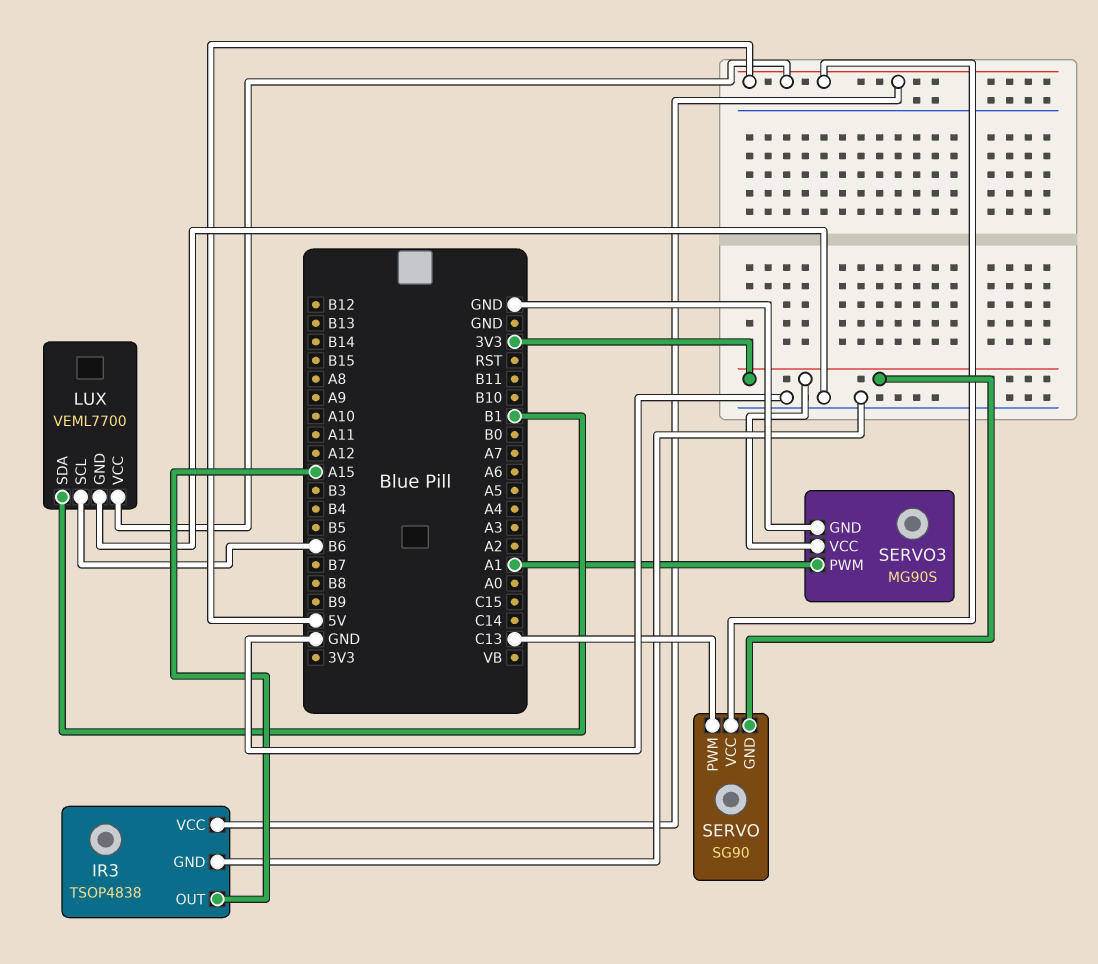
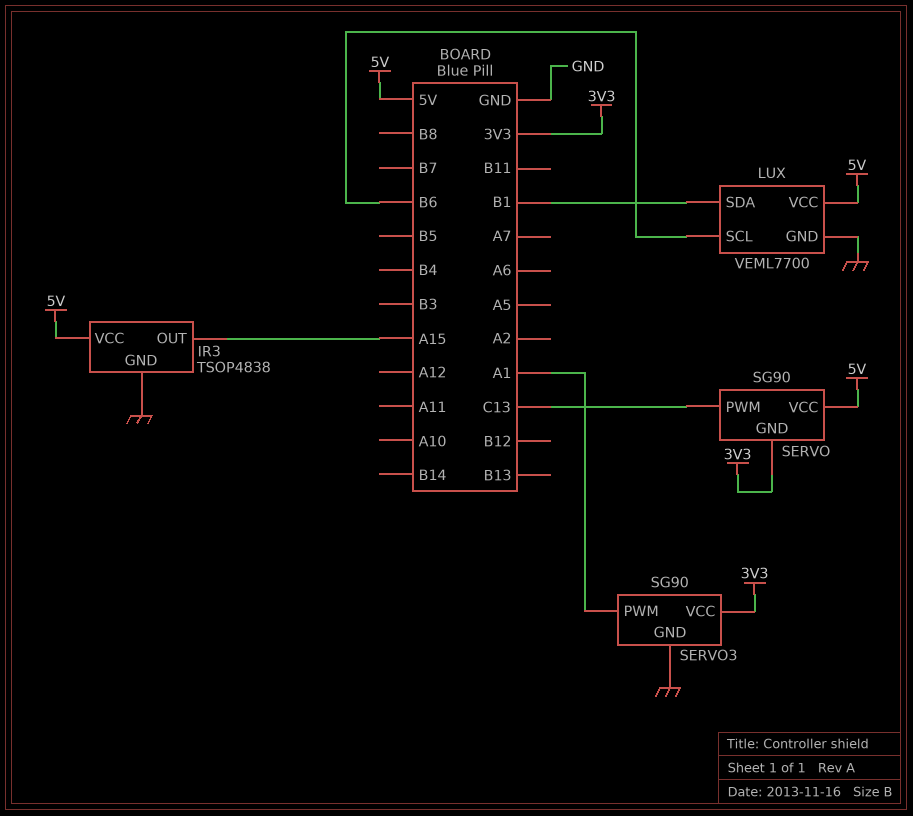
SERVO3: MG90S -> SG90

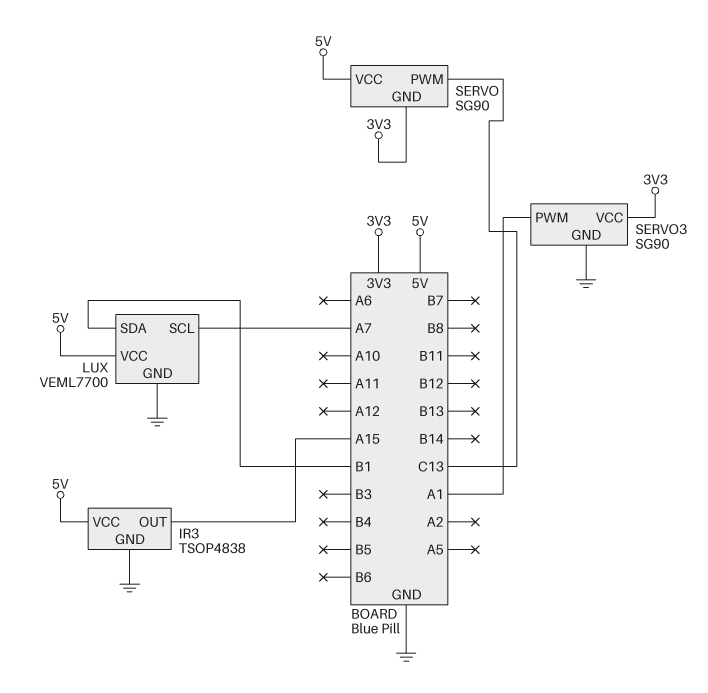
LUX pin SCL: B6 -> A7

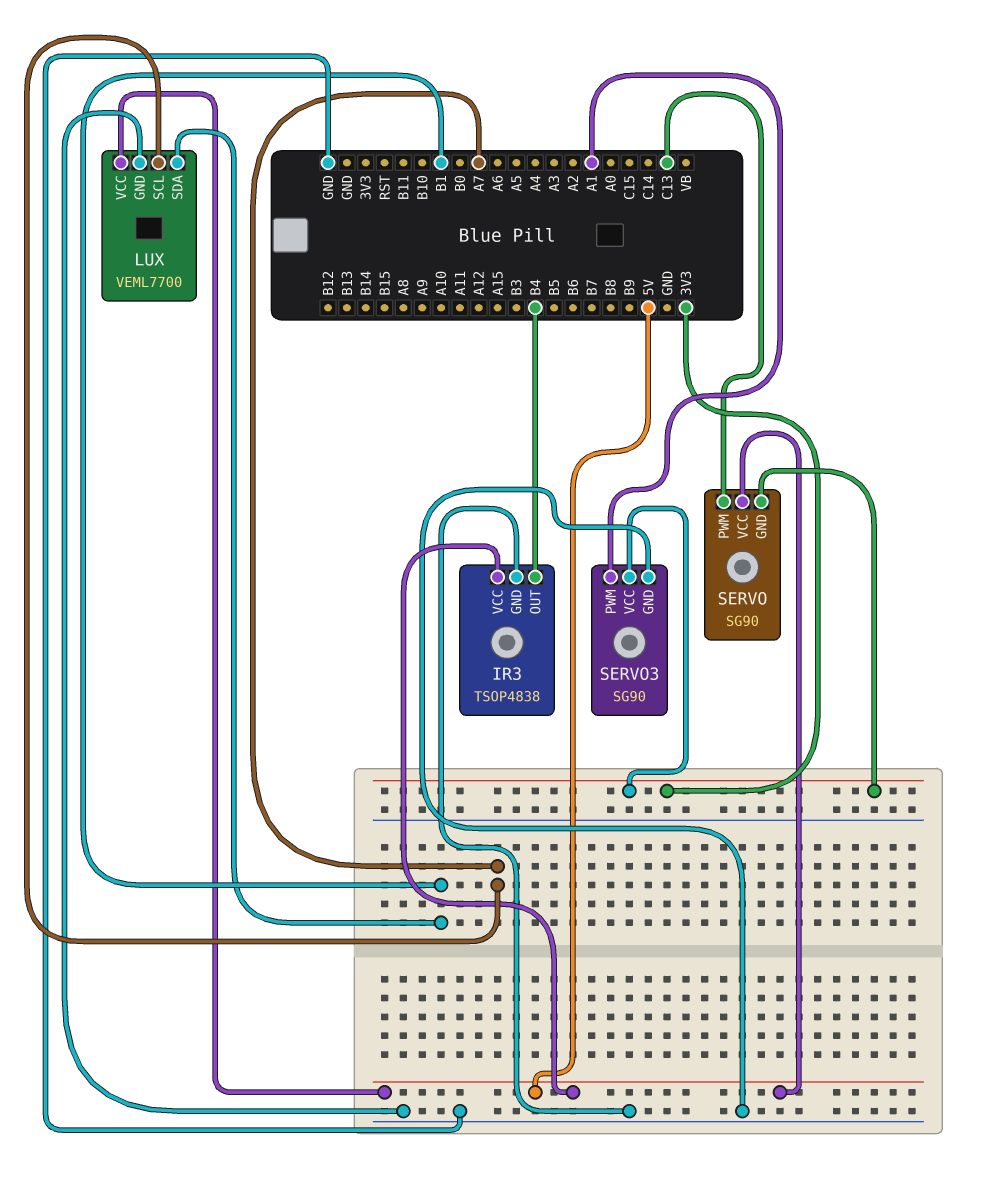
IR3 pin OUT: A15 -> B4

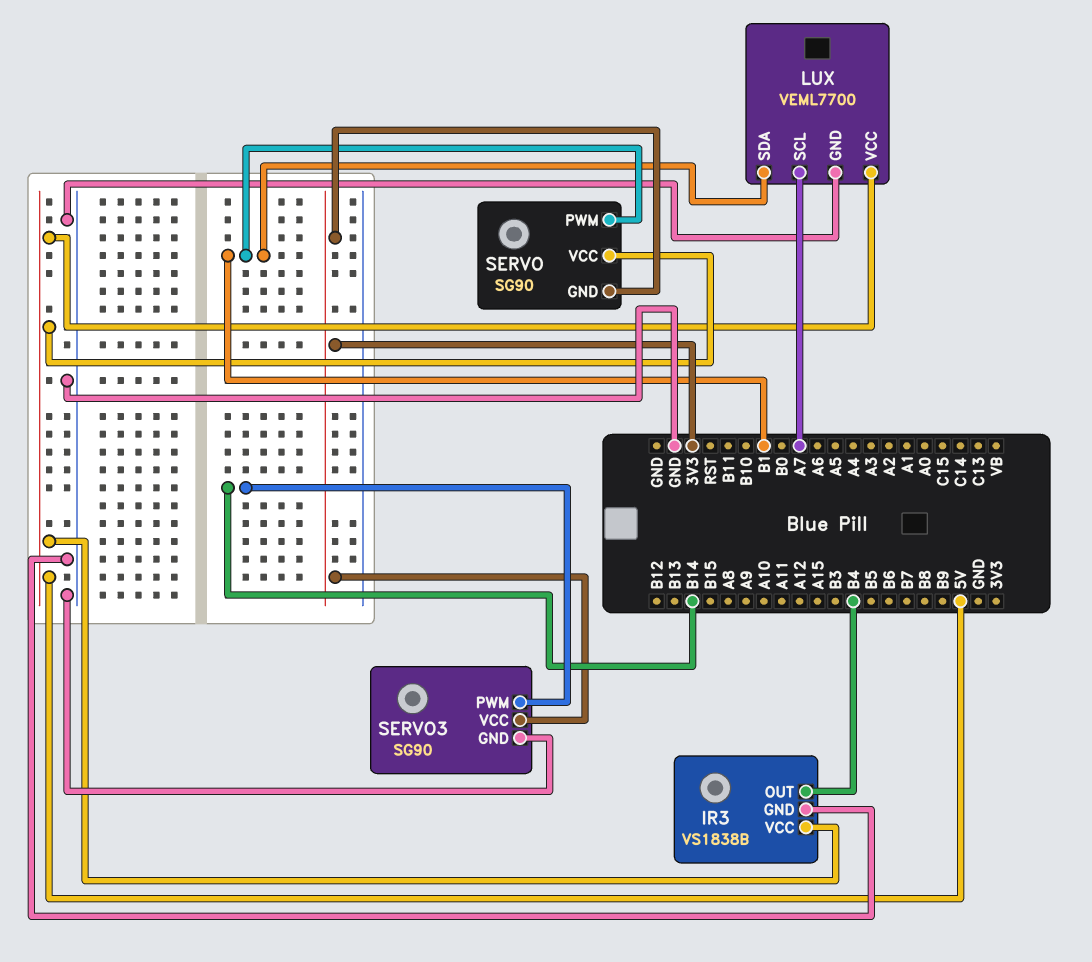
IR3: TSOP4838 -> VS1838B
SERVO pin PWM: C13 -> B1
SERVO3 pin PWM: A1 -> B14

